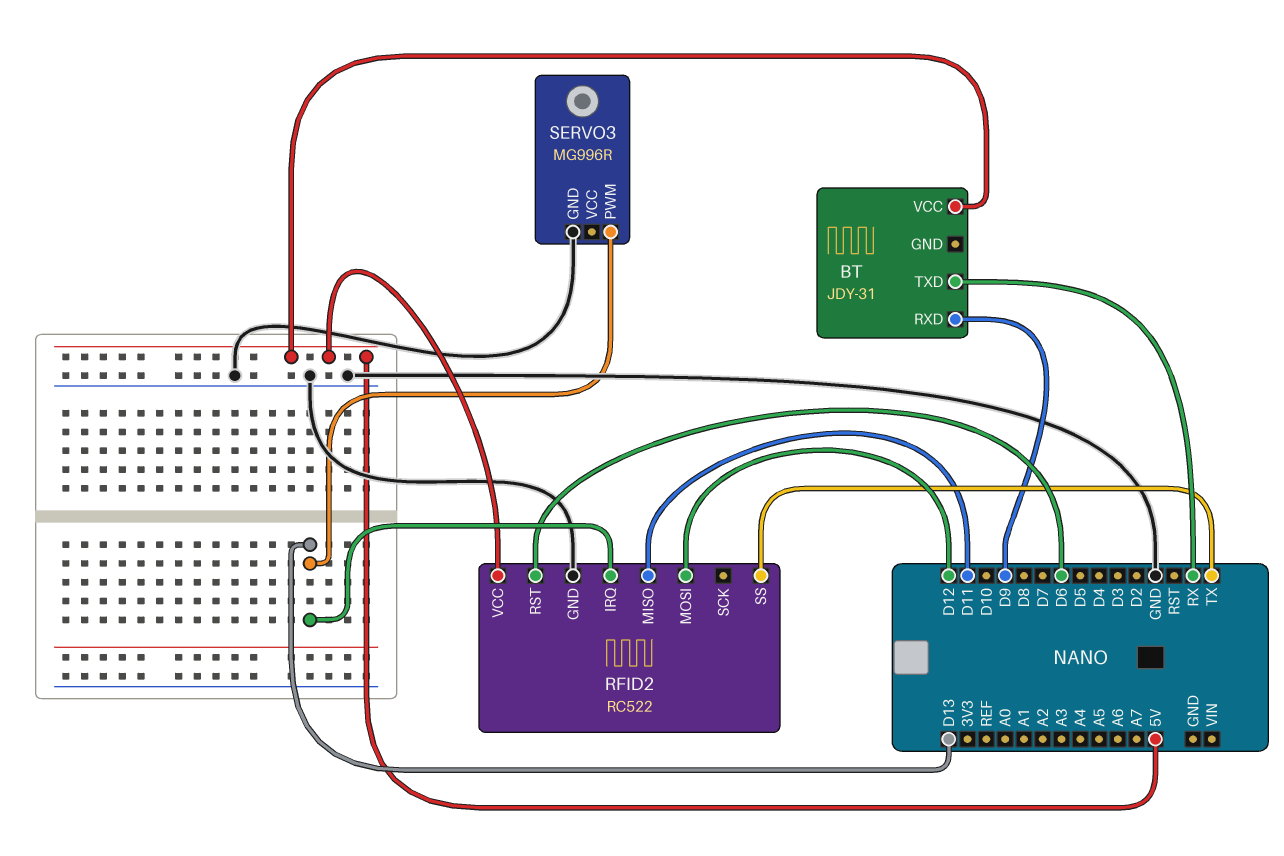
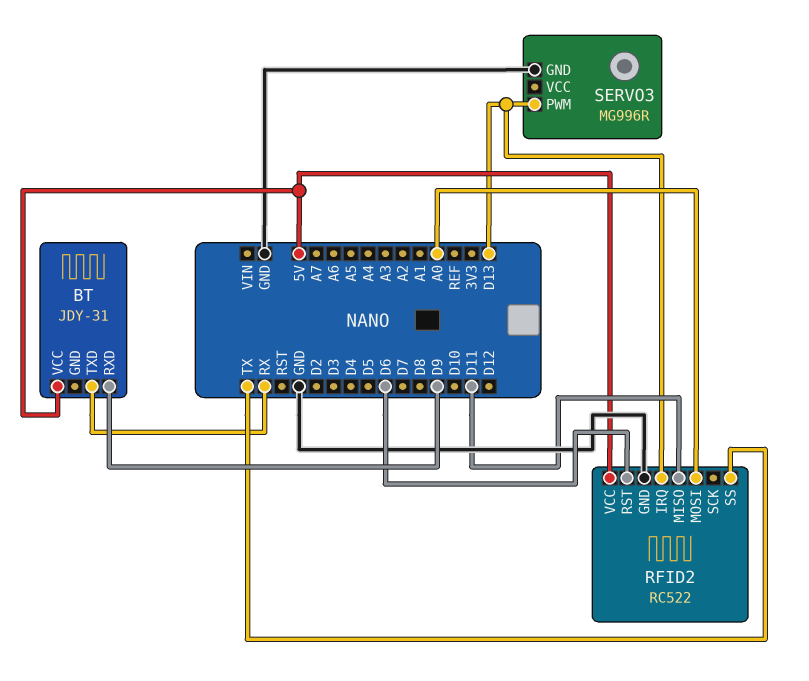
RFID2 pin MOSI: D12 -> A0

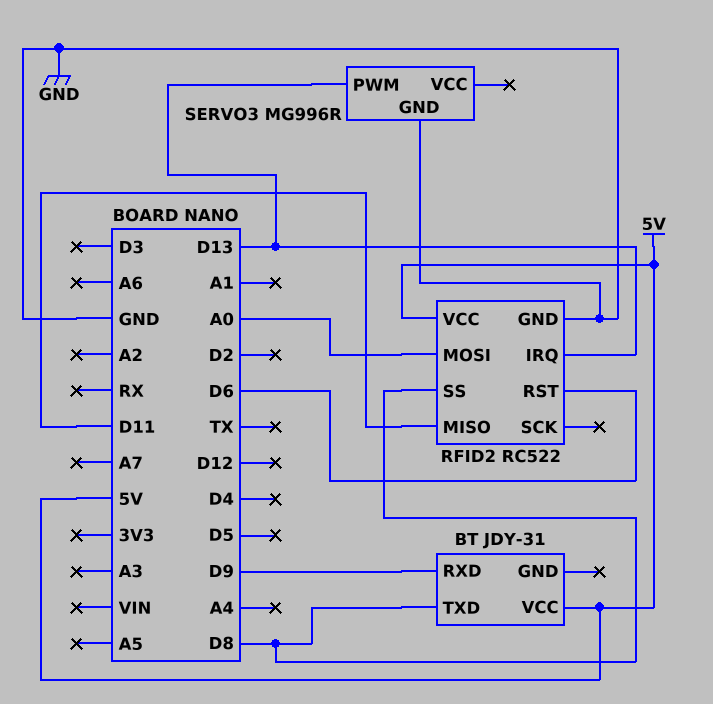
BT pin TXD: RX -> D8
RFID2 pin SS: TX -> D8

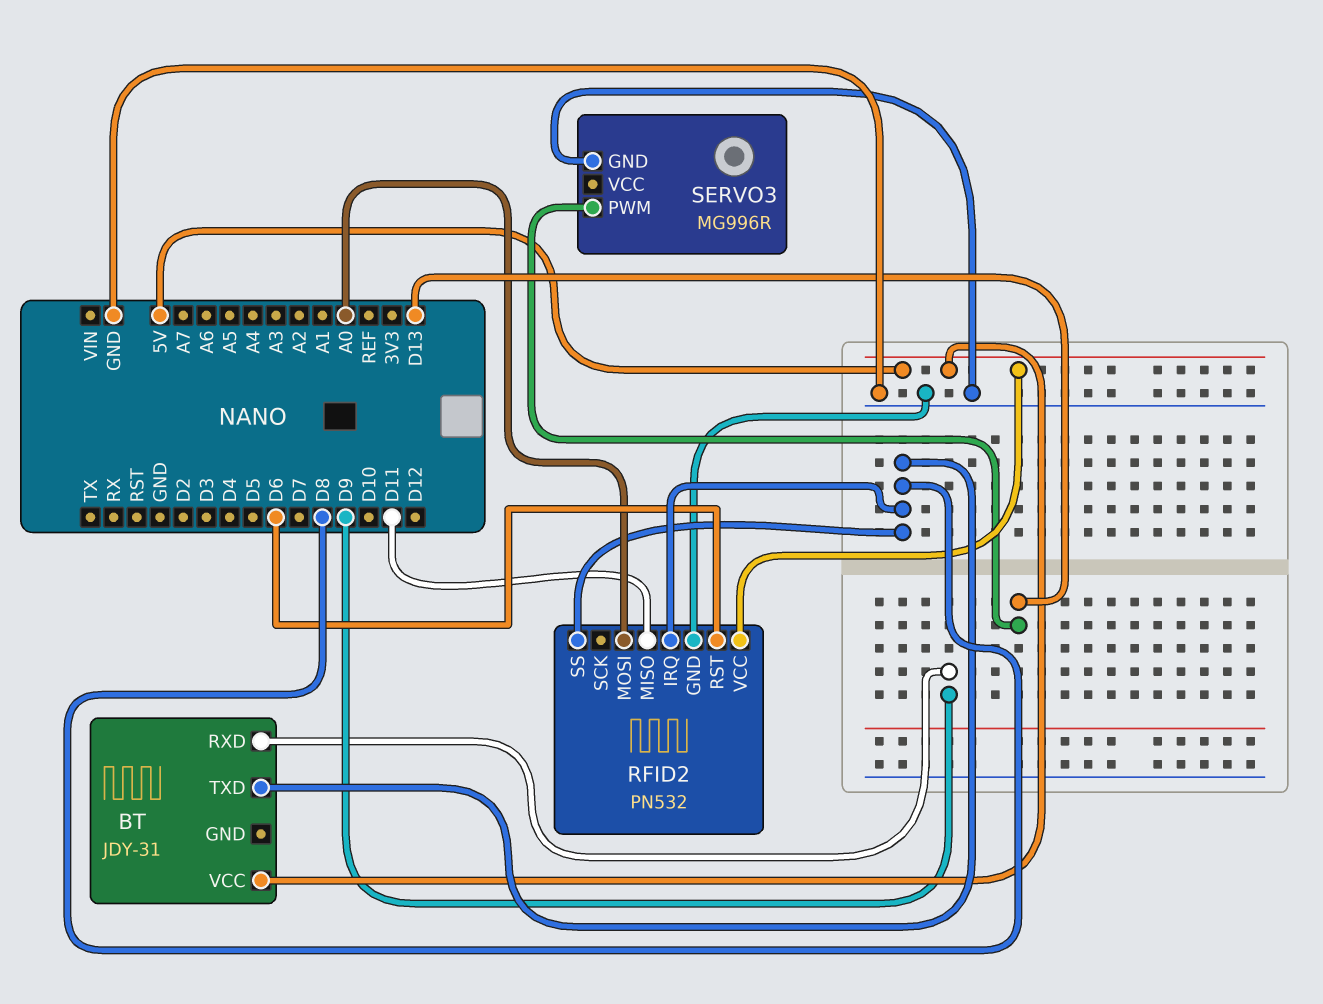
RFID2: RC522 -> PN532
RFID2 pin IRQ: D13 -> D8

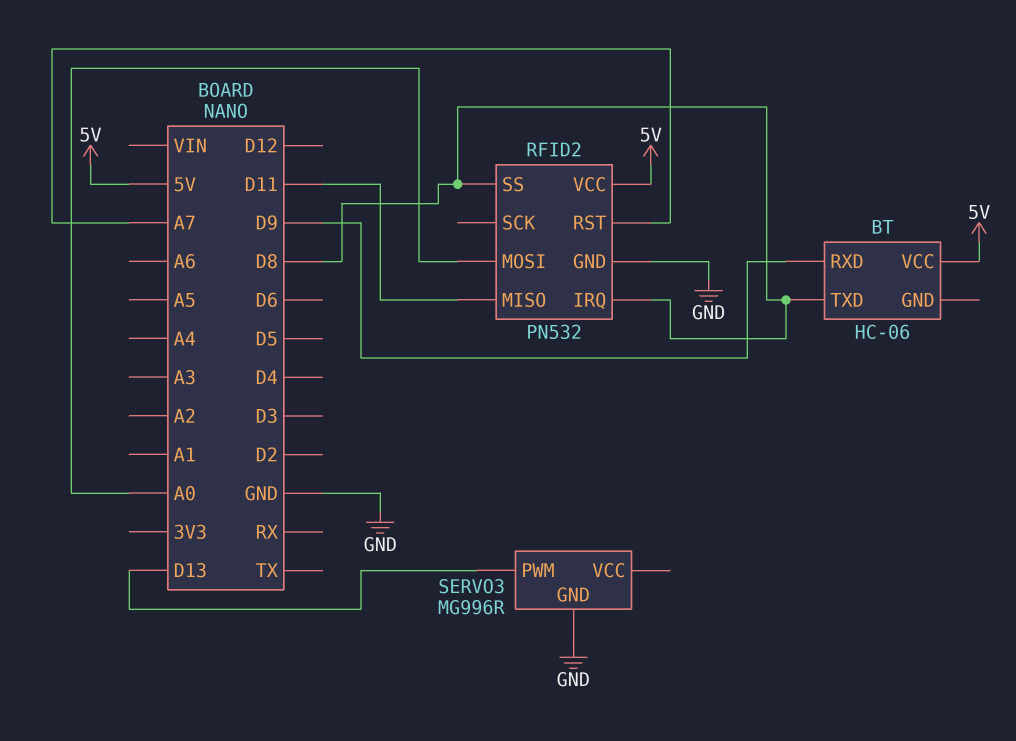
BT: JDY-31 -> HC-06
RFID2 pin RST: D6 -> A7

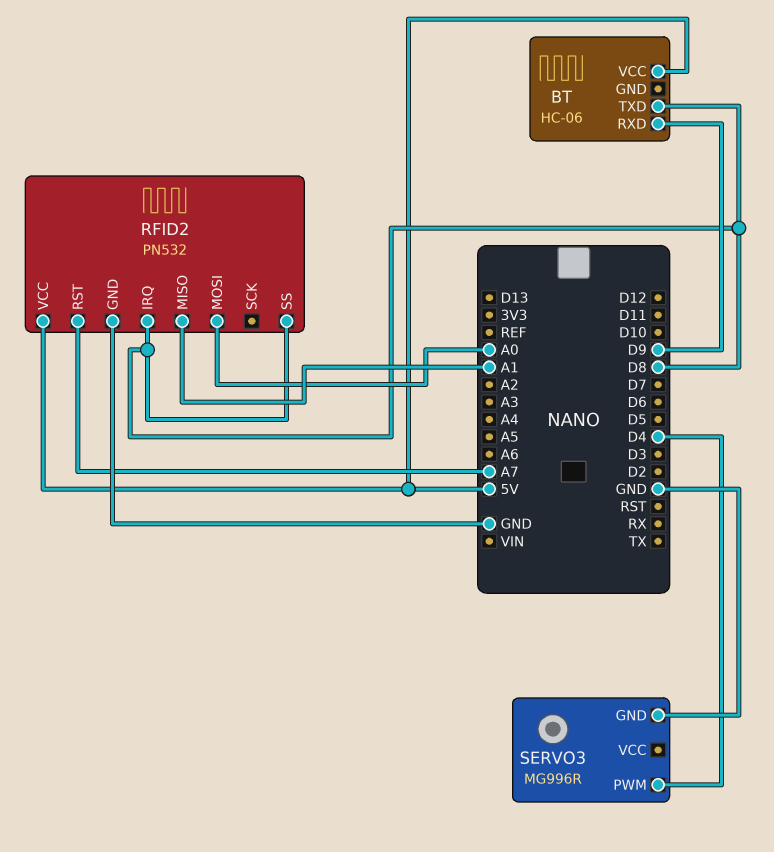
RFID2 pin MISO: D11 -> A1
SERVO3 pin PWM: D13 -> D4

